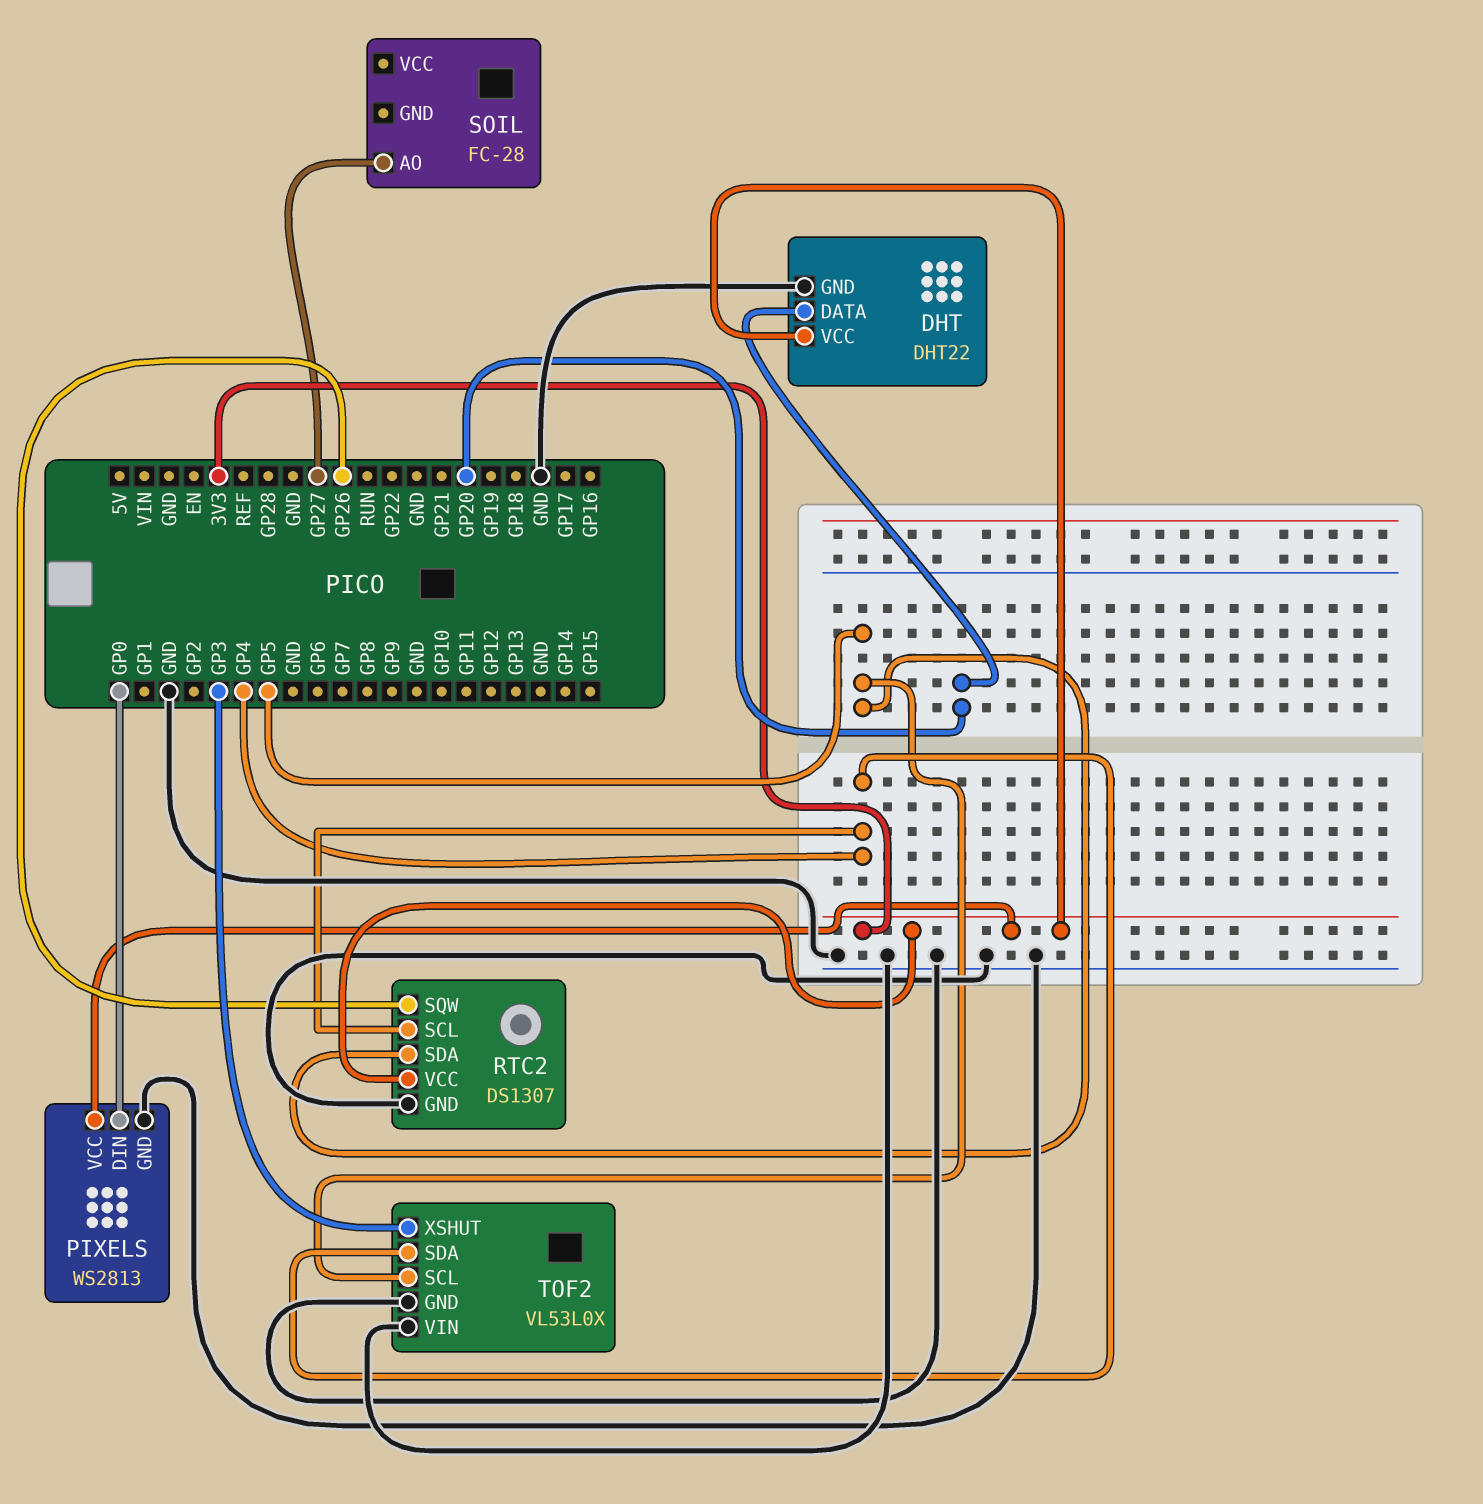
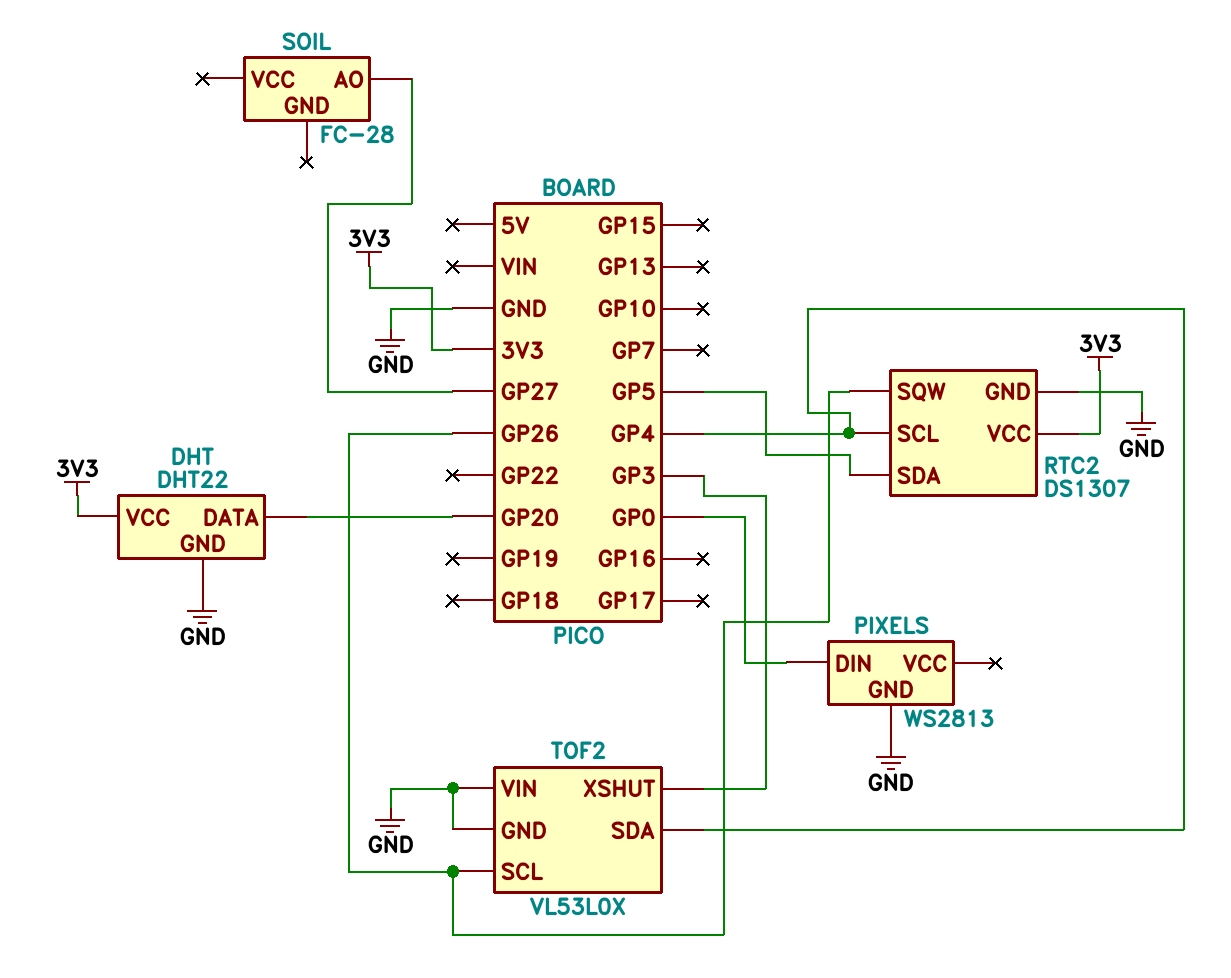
PIXELS pin VCC: 3V3 -> none
TOF2 pin SCL: GP5 -> GP26

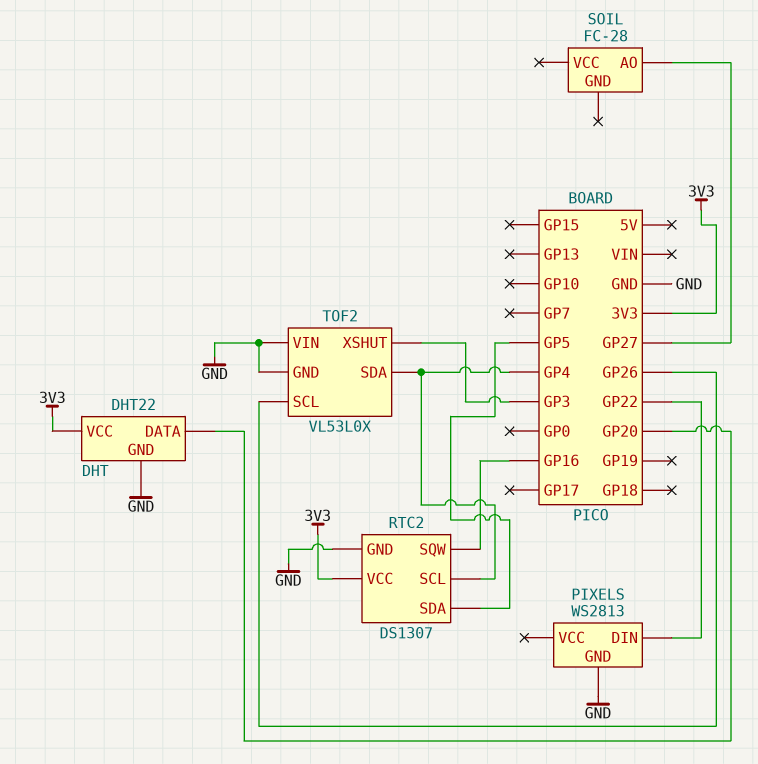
PIXELS pin DIN: GP0 -> GP22
RTC2 pin SQW: GP26 -> GP16

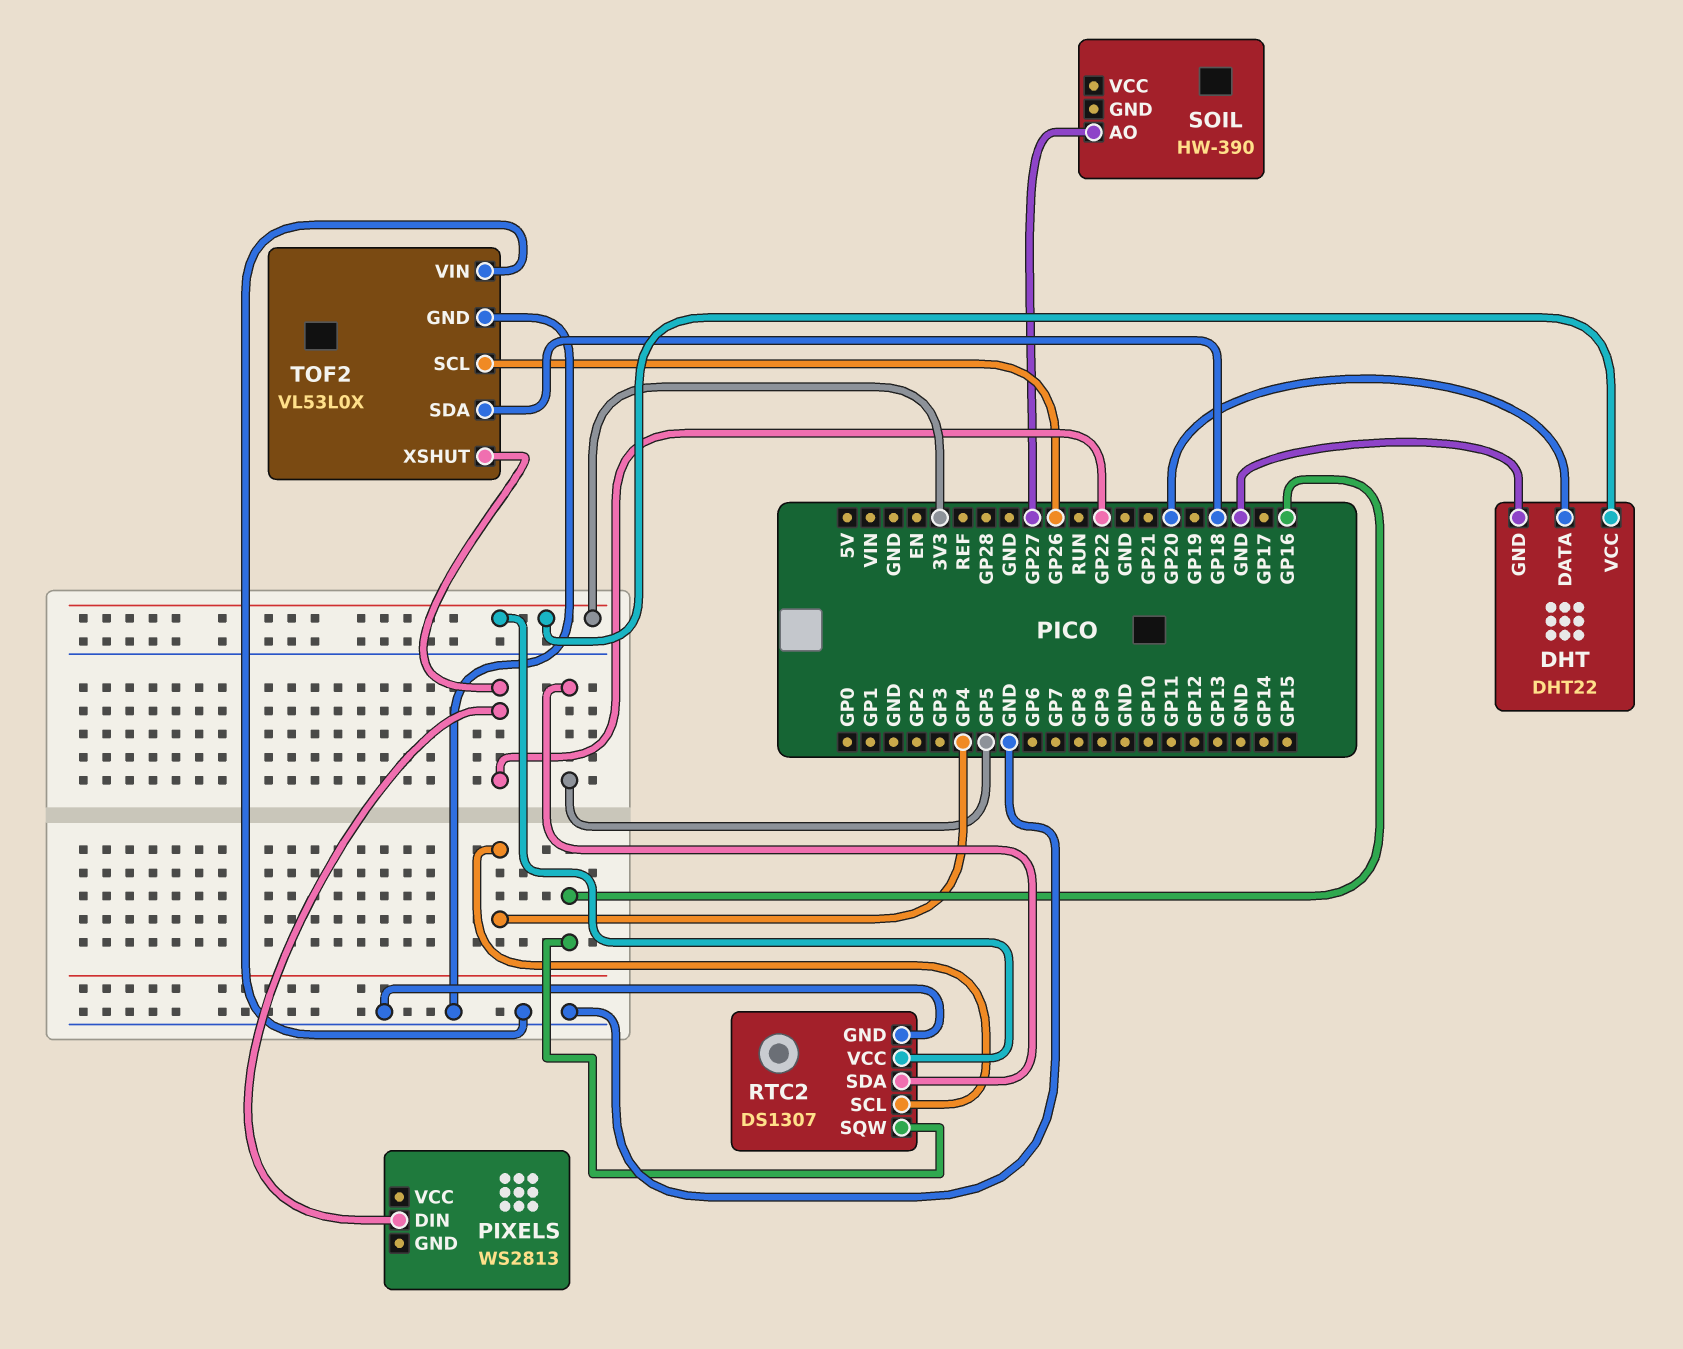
PIXELS pin GND: GND -> none
SOIL: FC-28 -> HW-390
TOF2 pin SDA: GP4 -> GP18
TOF2 pin XSHUT: GP3 -> GP22

